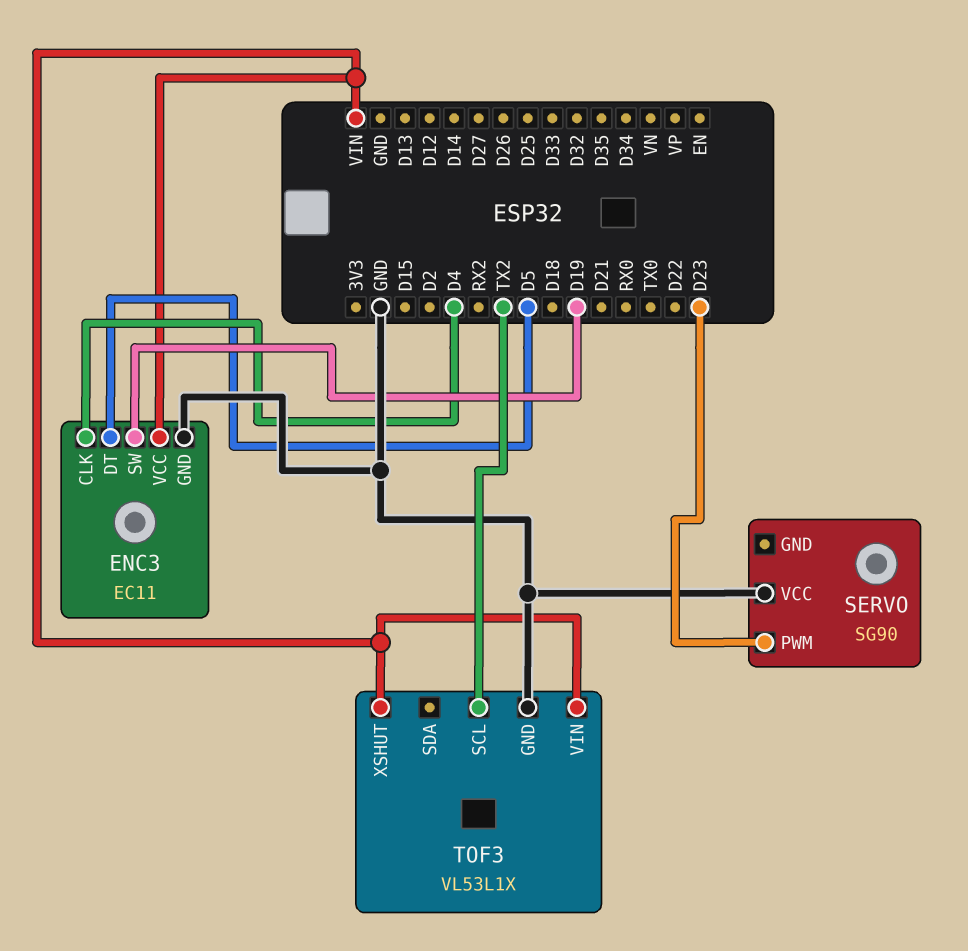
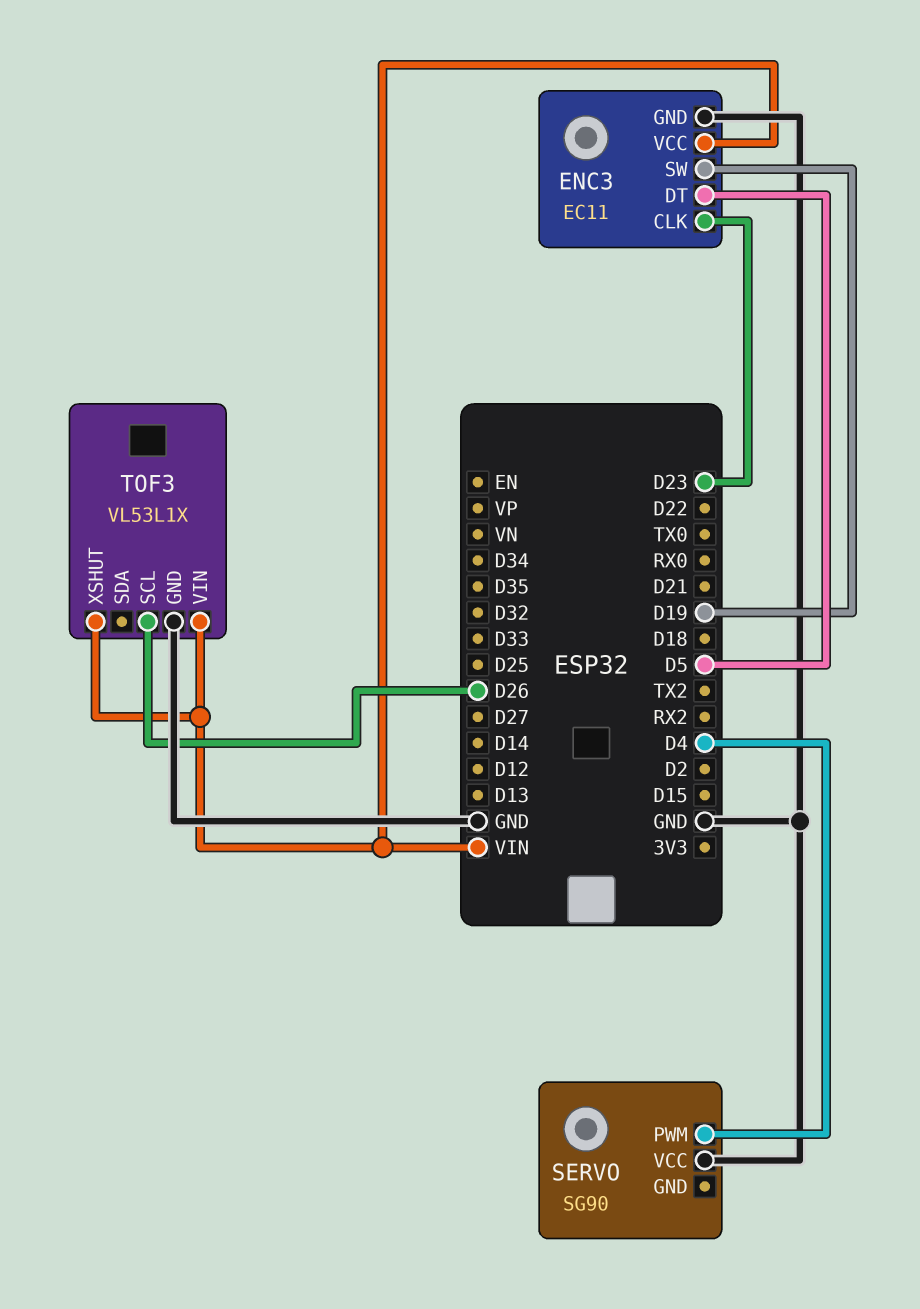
ENC3 pin CLK: D4 -> D23
SERVO pin PWM: D23 -> D4
TOF3 pin SCL: TX2 -> D26

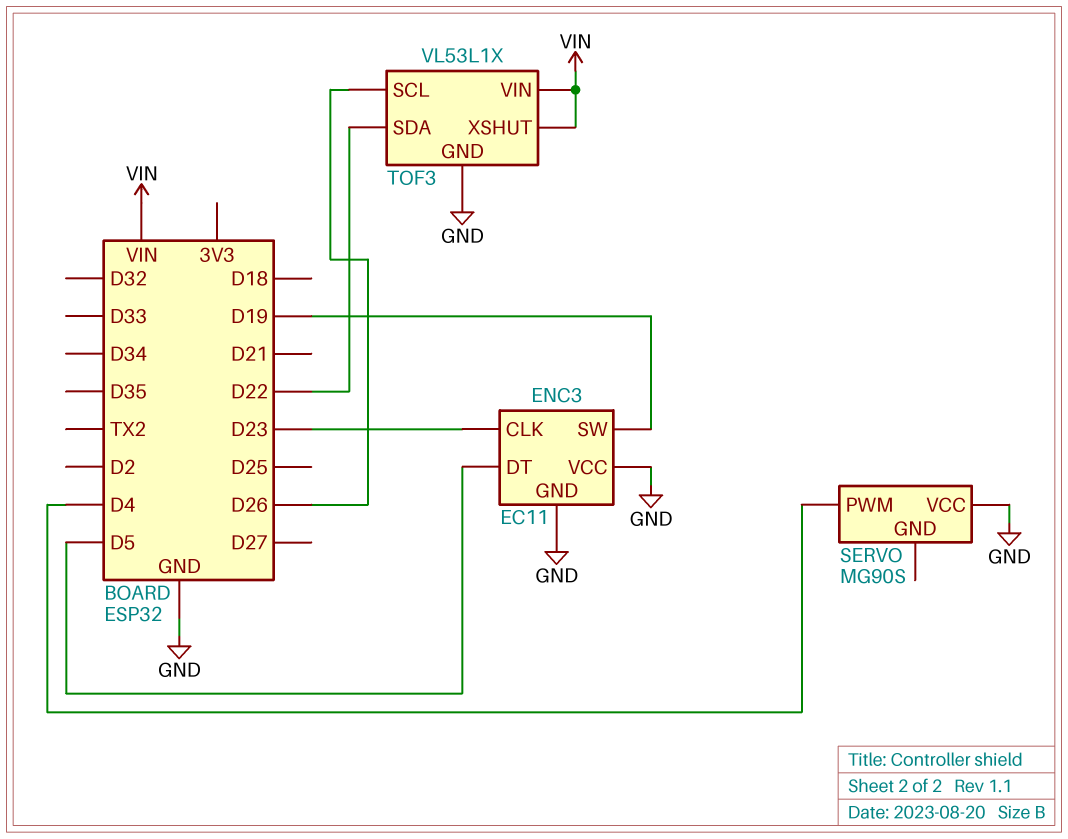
ENC3 pin VCC: VIN -> GND
SERVO: SG90 -> MG90S
TOF3 pin SDA: none -> D22

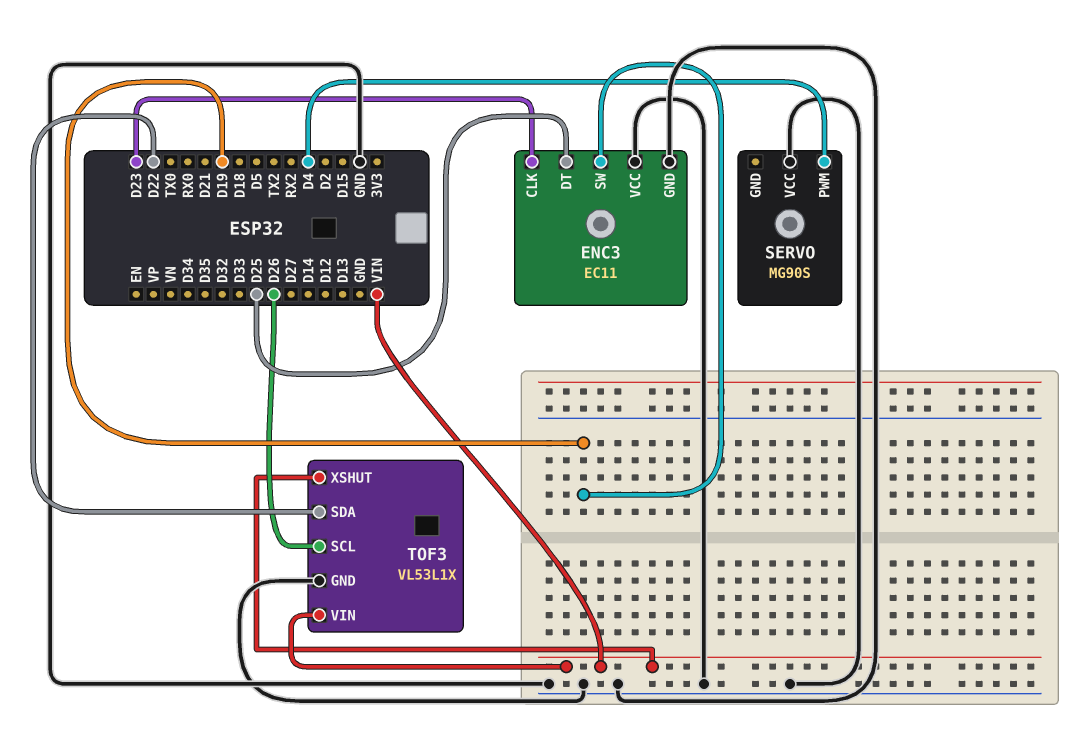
ENC3 pin DT: D5 -> D25

